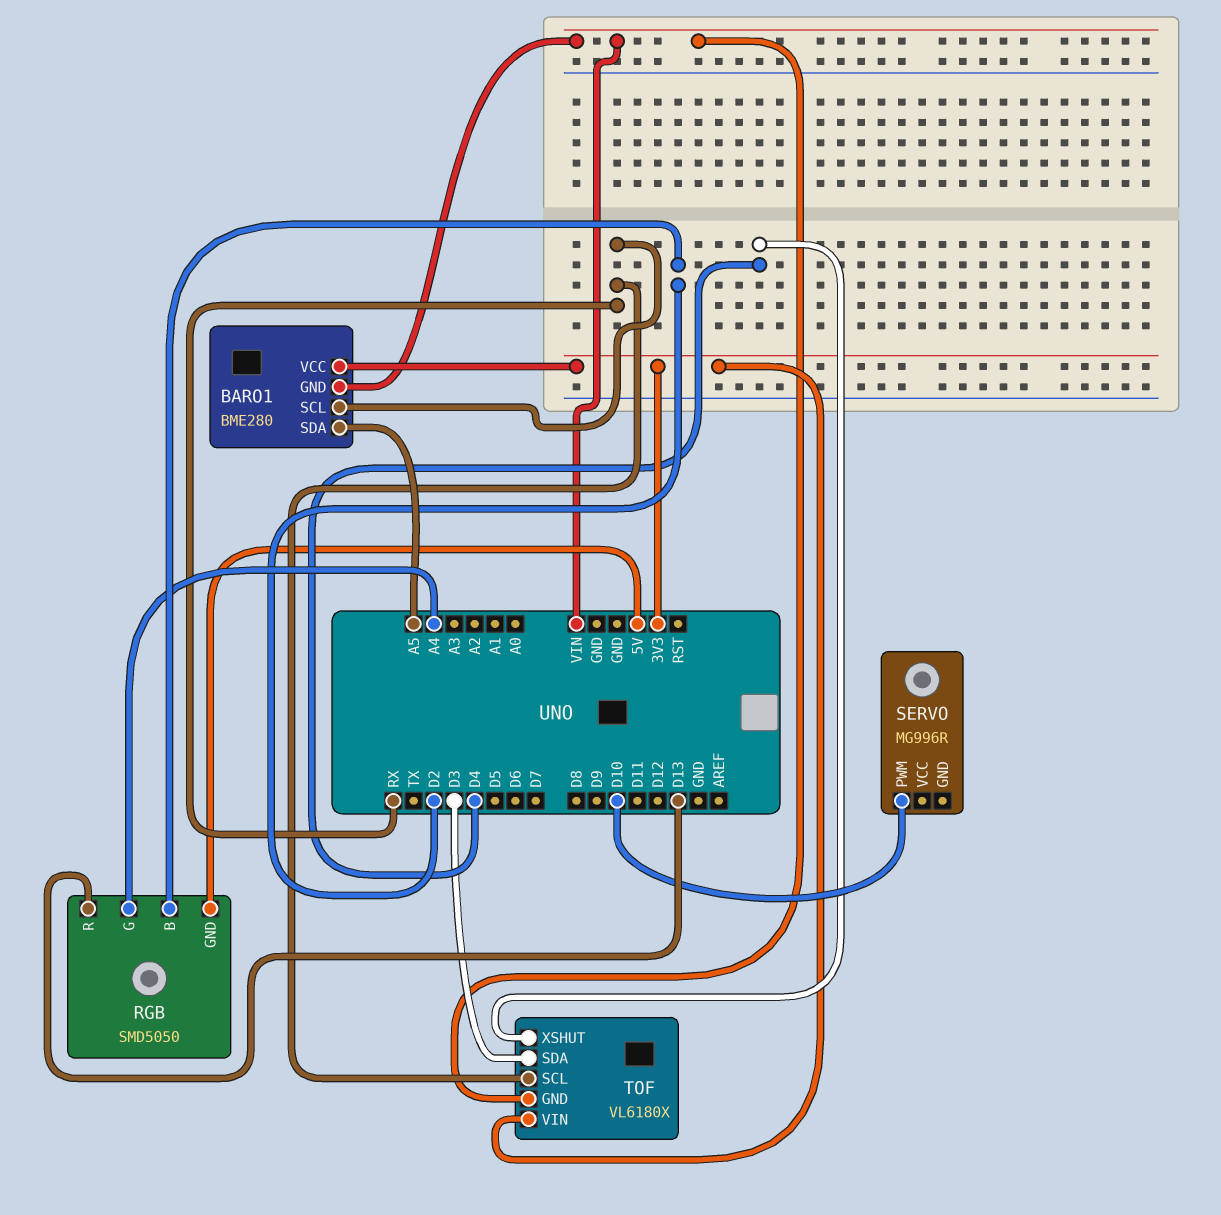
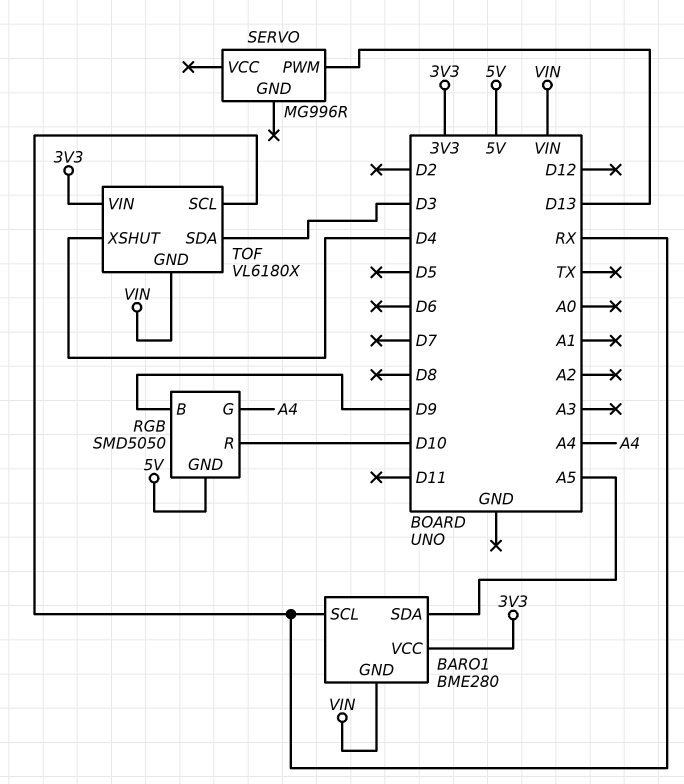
RGB pin B: D2 -> D9
RGB pin R: D13 -> D10
SERVO pin PWM: D10 -> D13

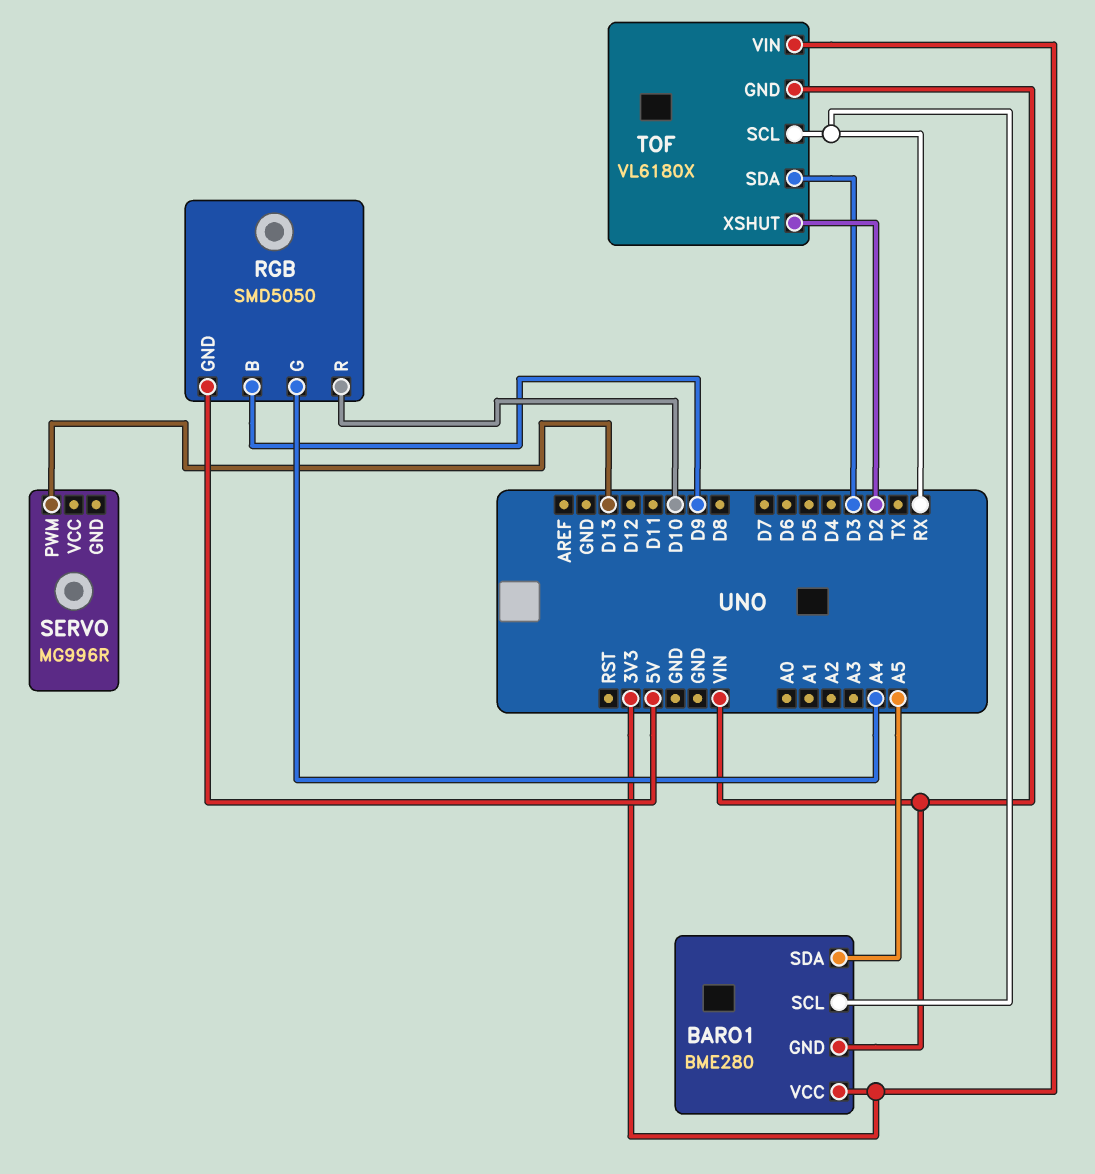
TOF pin XSHUT: D4 -> D2

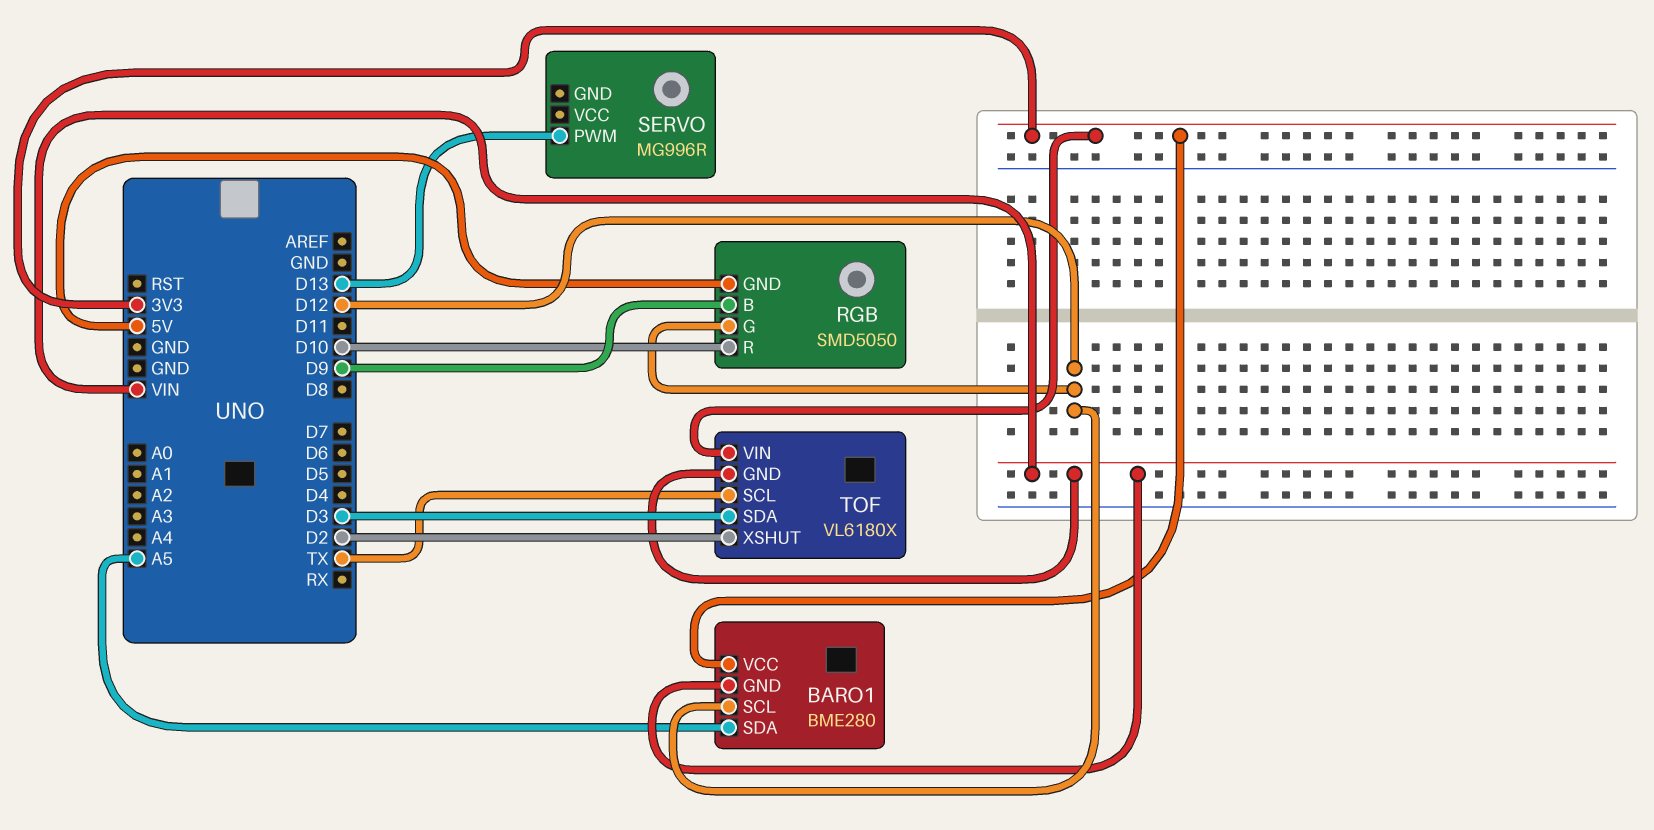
BARO1 pin SCL: RX -> D12
RGB pin G: A4 -> D12
TOF pin SCL: RX -> TX

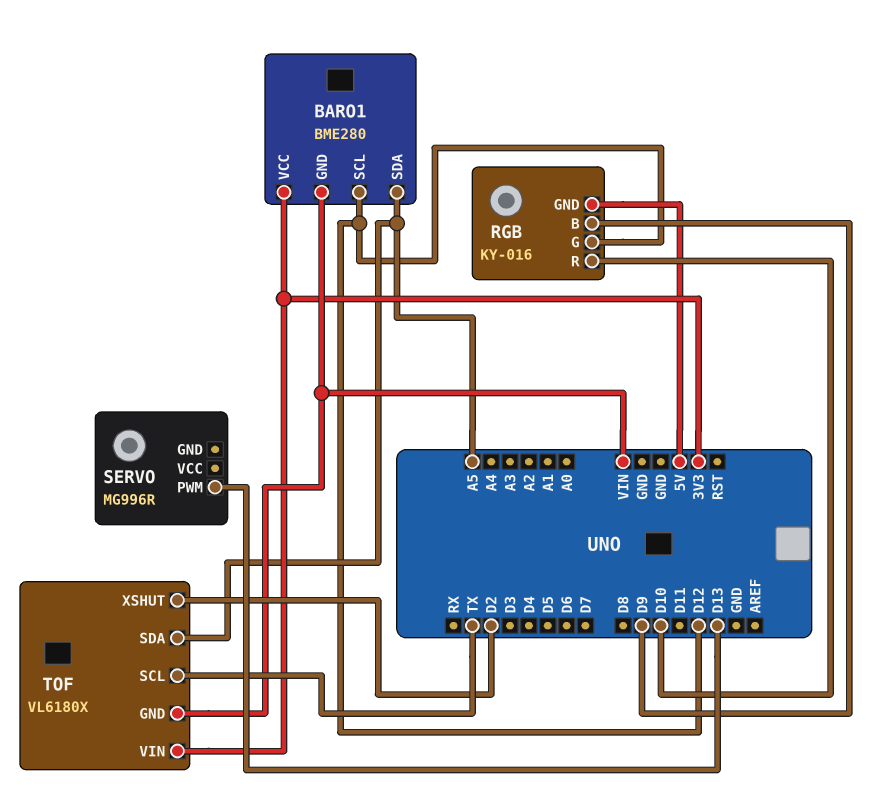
RGB: SMD5050 -> KY-016
TOF pin SDA: D3 -> A5

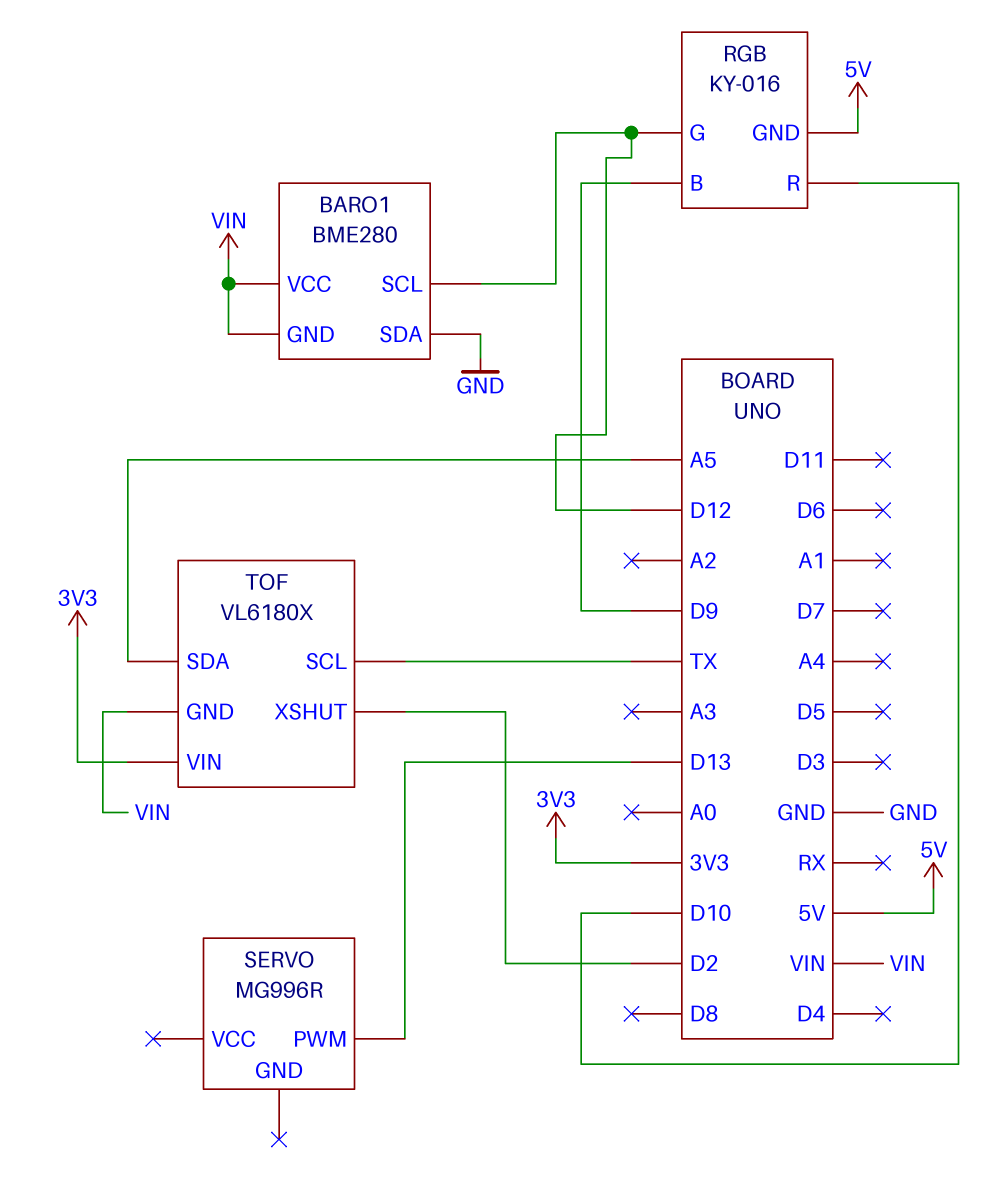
BARO1 pin SDA: A5 -> GND
BARO1 pin VCC: 3V3 -> VIN

